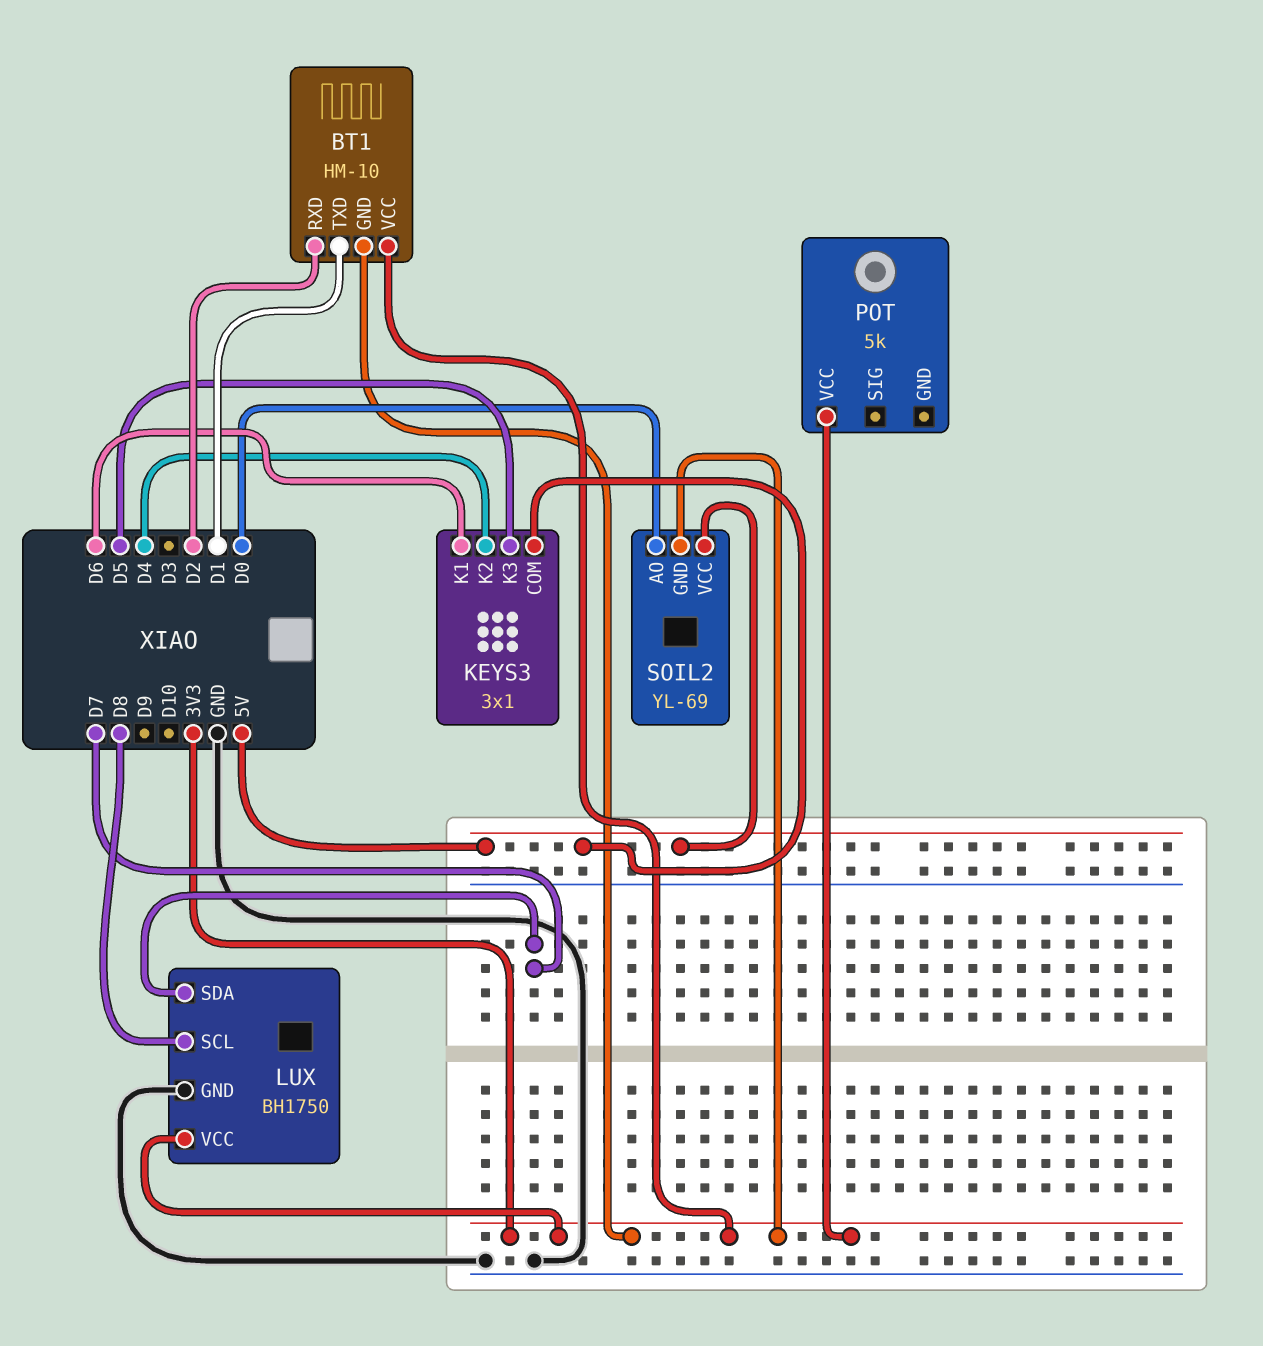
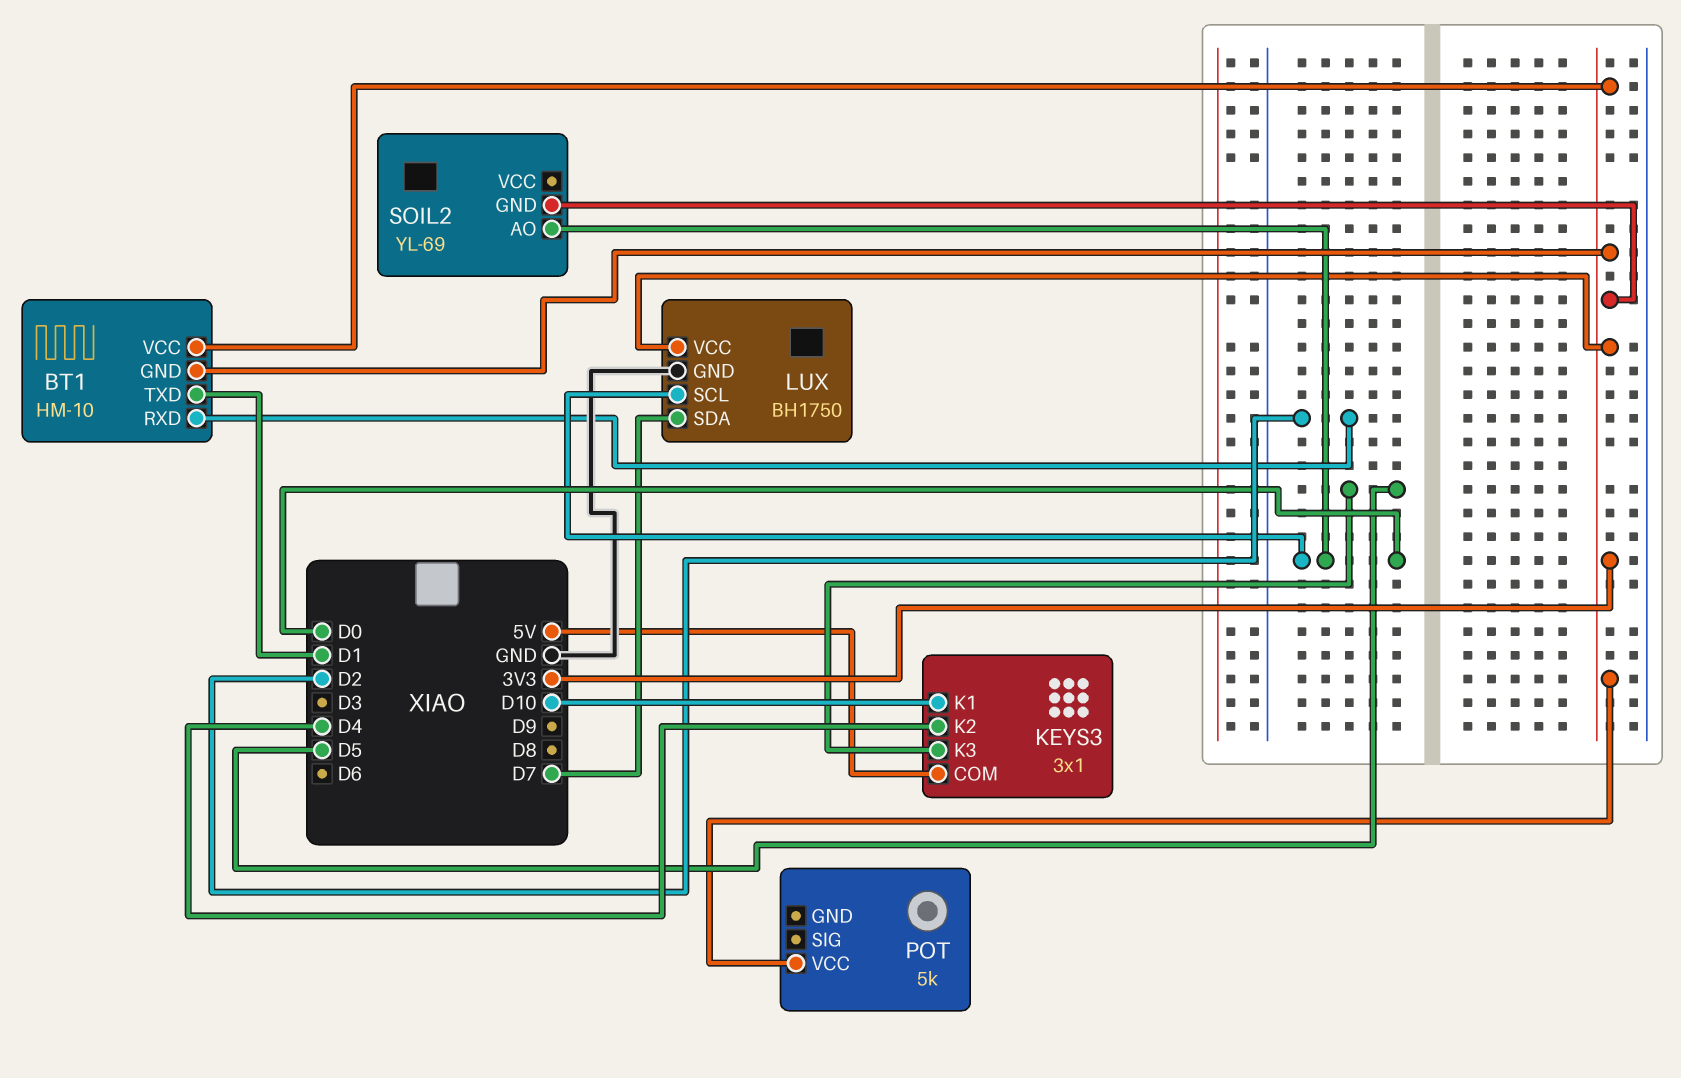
KEYS3 pin K1: D6 -> D10
LUX pin SCL: D8 -> D0
SOIL2 pin VCC: 5V -> none

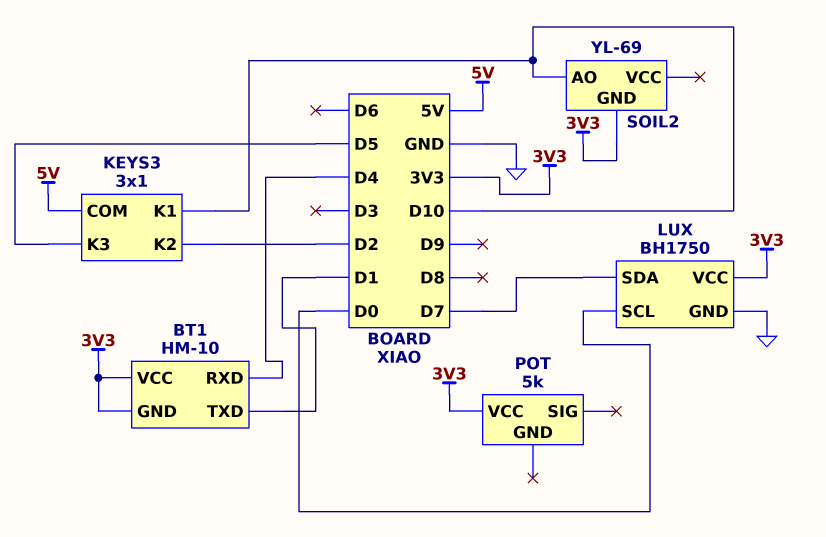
BT1 pin RXD: D2 -> D4
KEYS3 pin K2: D4 -> D2
SOIL2 pin AO: D0 -> D10

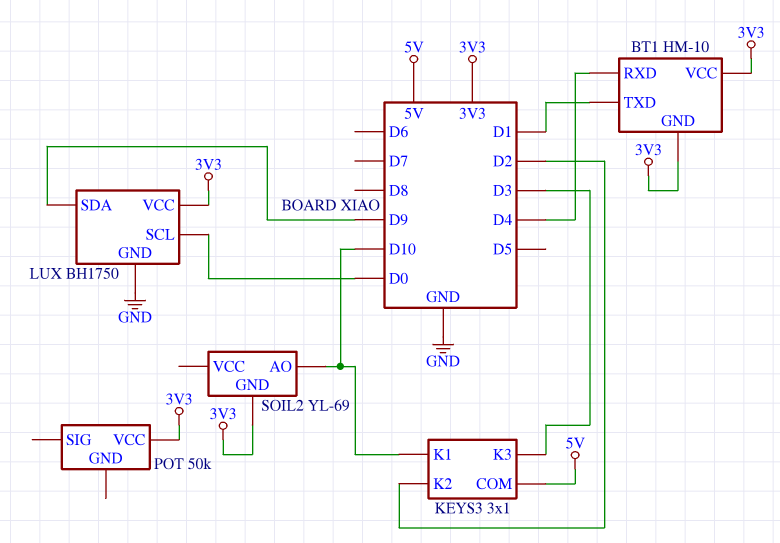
KEYS3 pin K3: D5 -> D3
LUX pin SDA: D7 -> D9
POT: 5k -> 50k

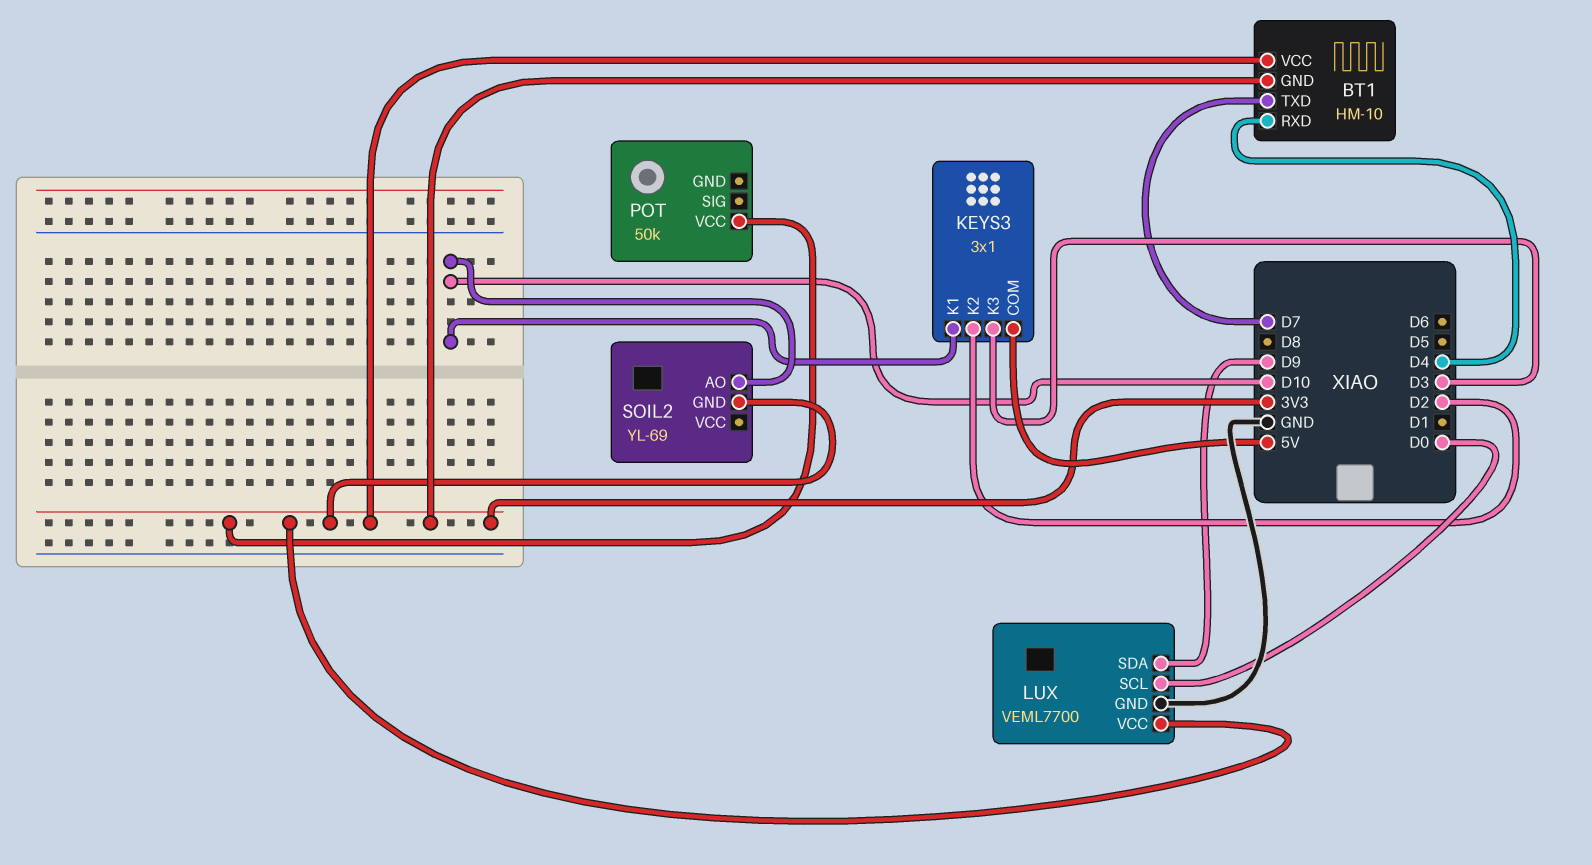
BT1 pin TXD: D1 -> D7
LUX: BH1750 -> VEML7700

